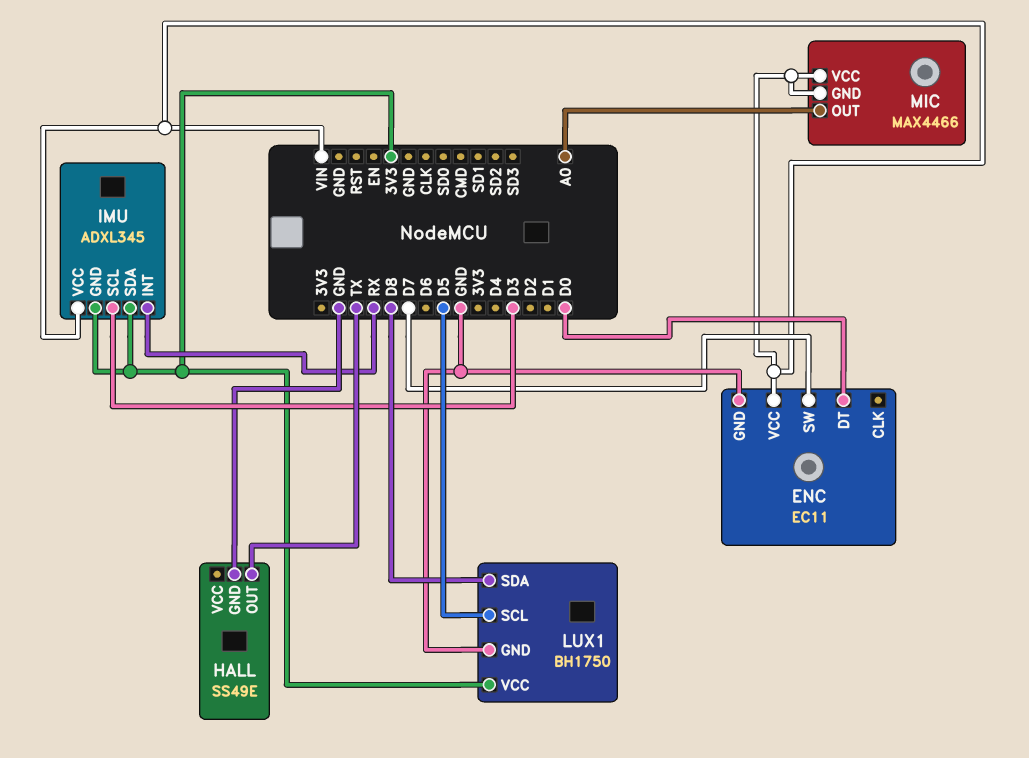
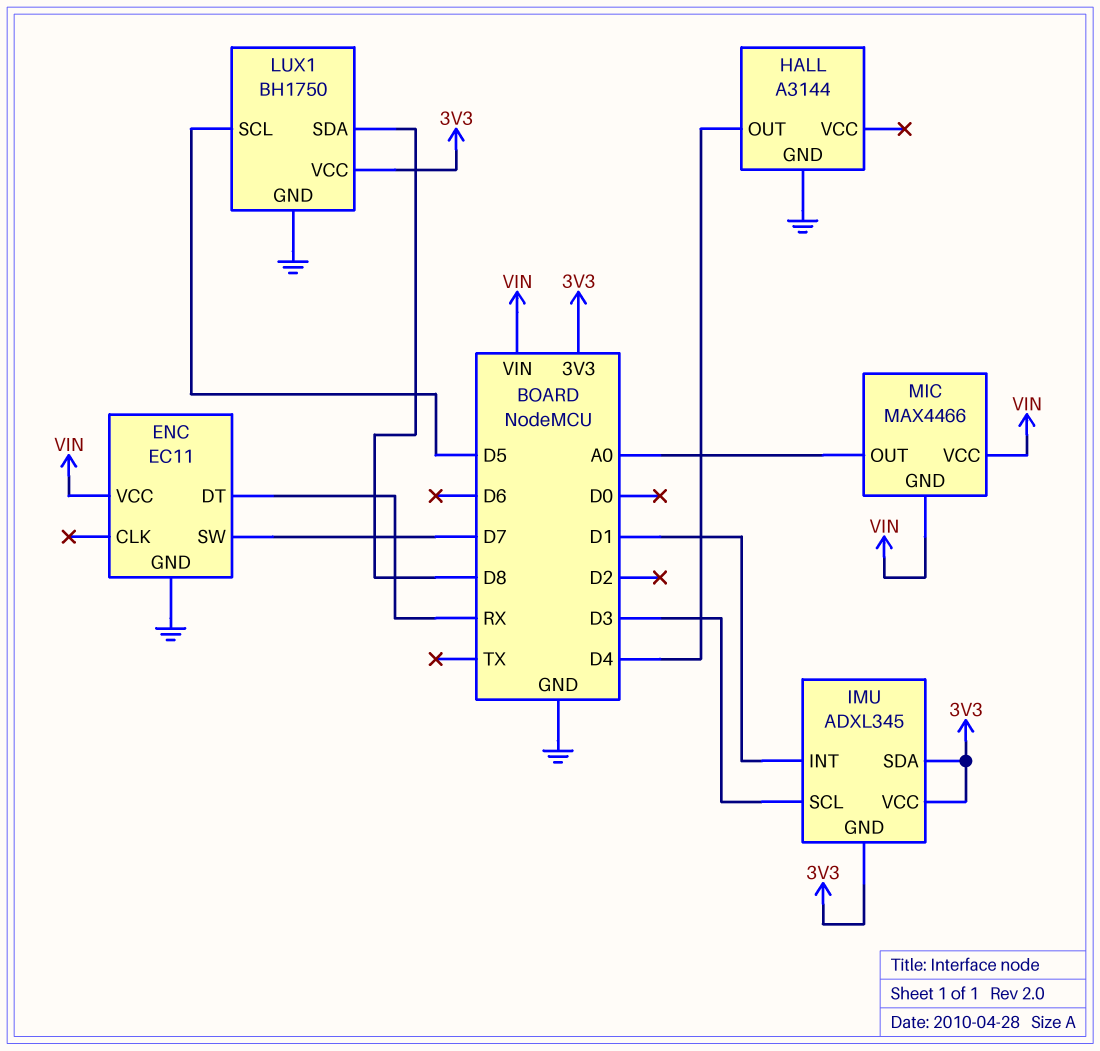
ENC pin DT: D0 -> RX
HALL: SS49E -> A3144
HALL pin OUT: TX -> D4
IMU pin INT: RX -> D1
IMU pin VCC: VIN -> 3V3

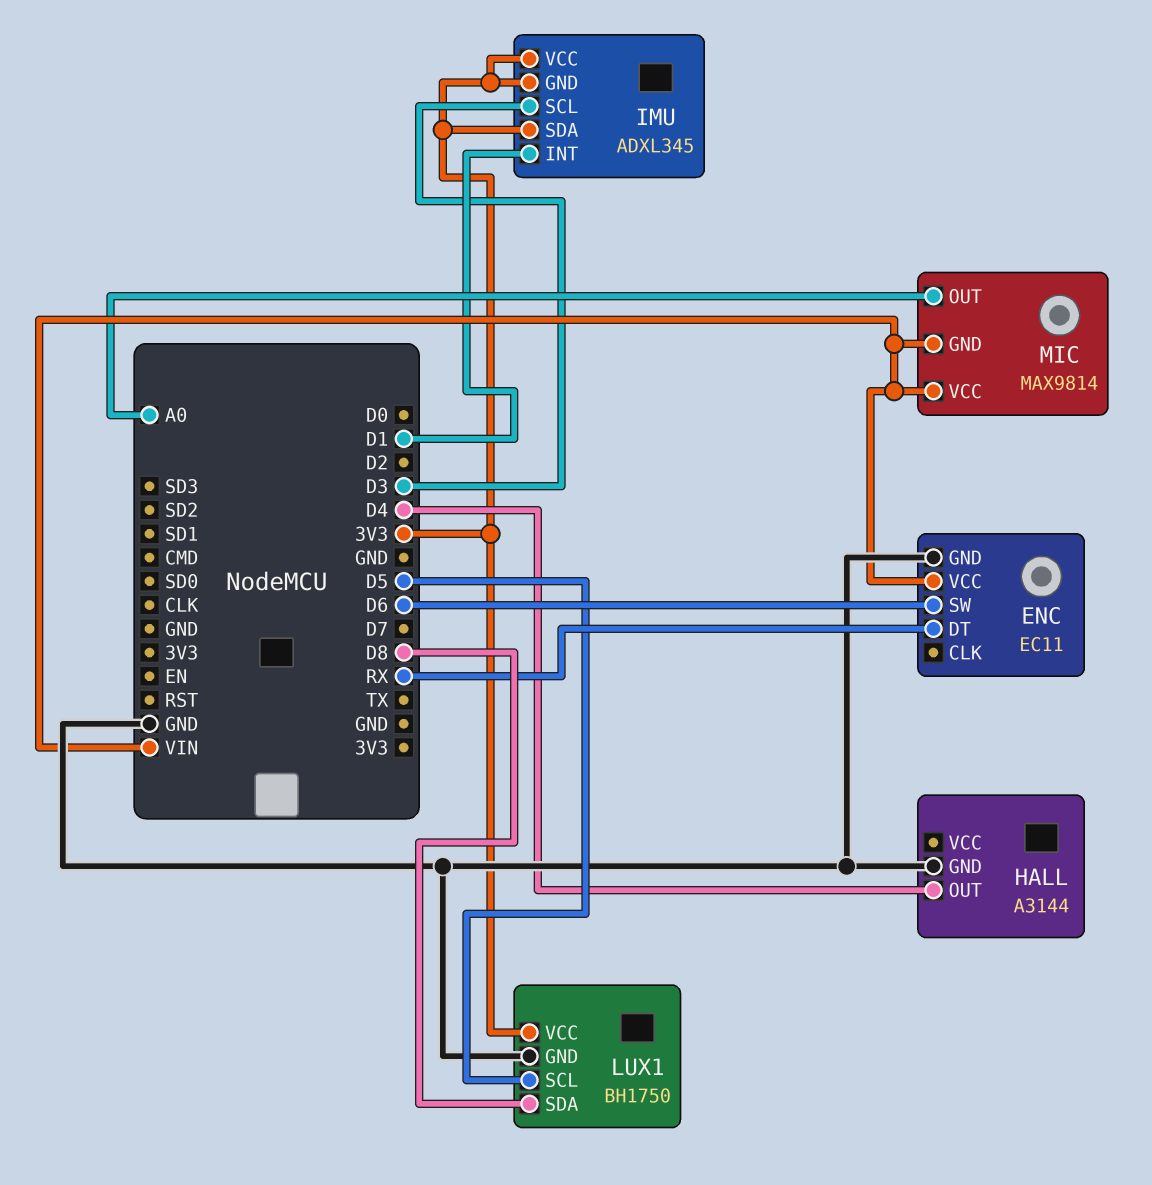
ENC pin SW: D7 -> D6
MIC: MAX4466 -> MAX9814

